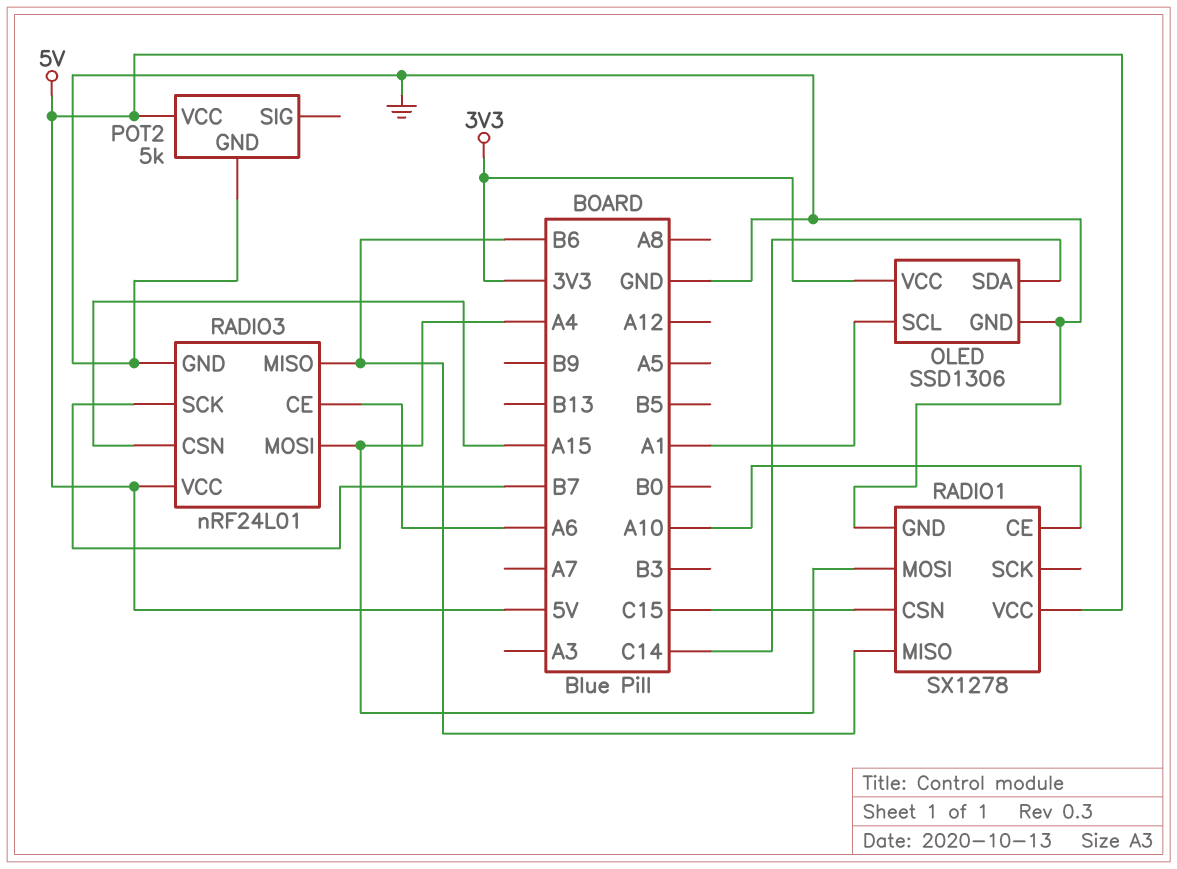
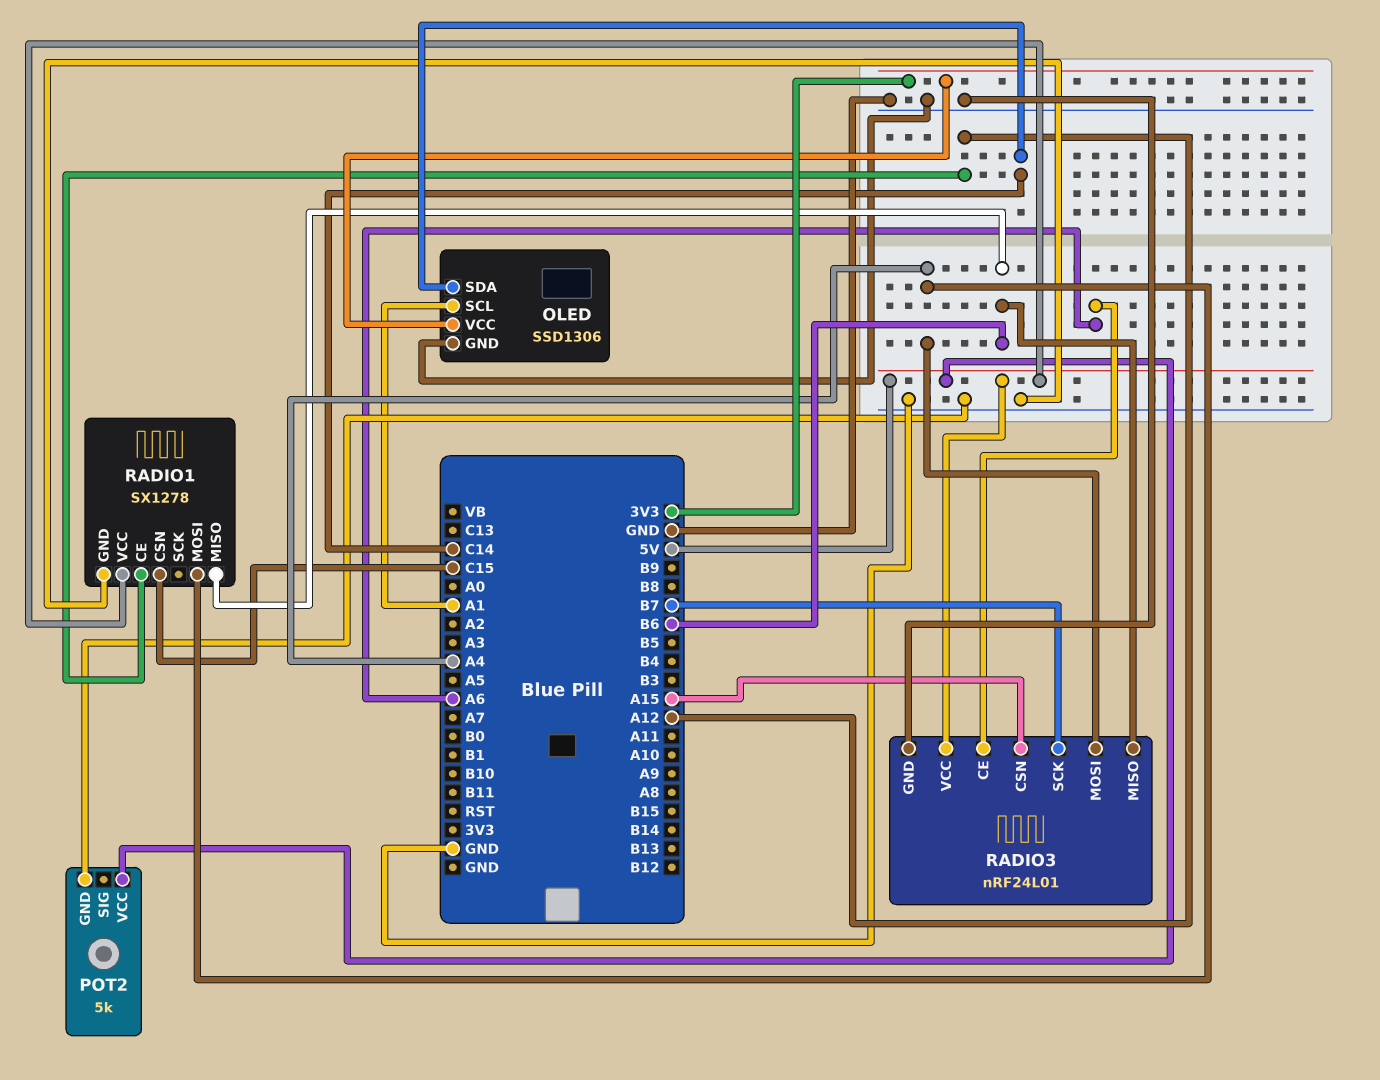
RADIO1 pin CE: A10 -> A12

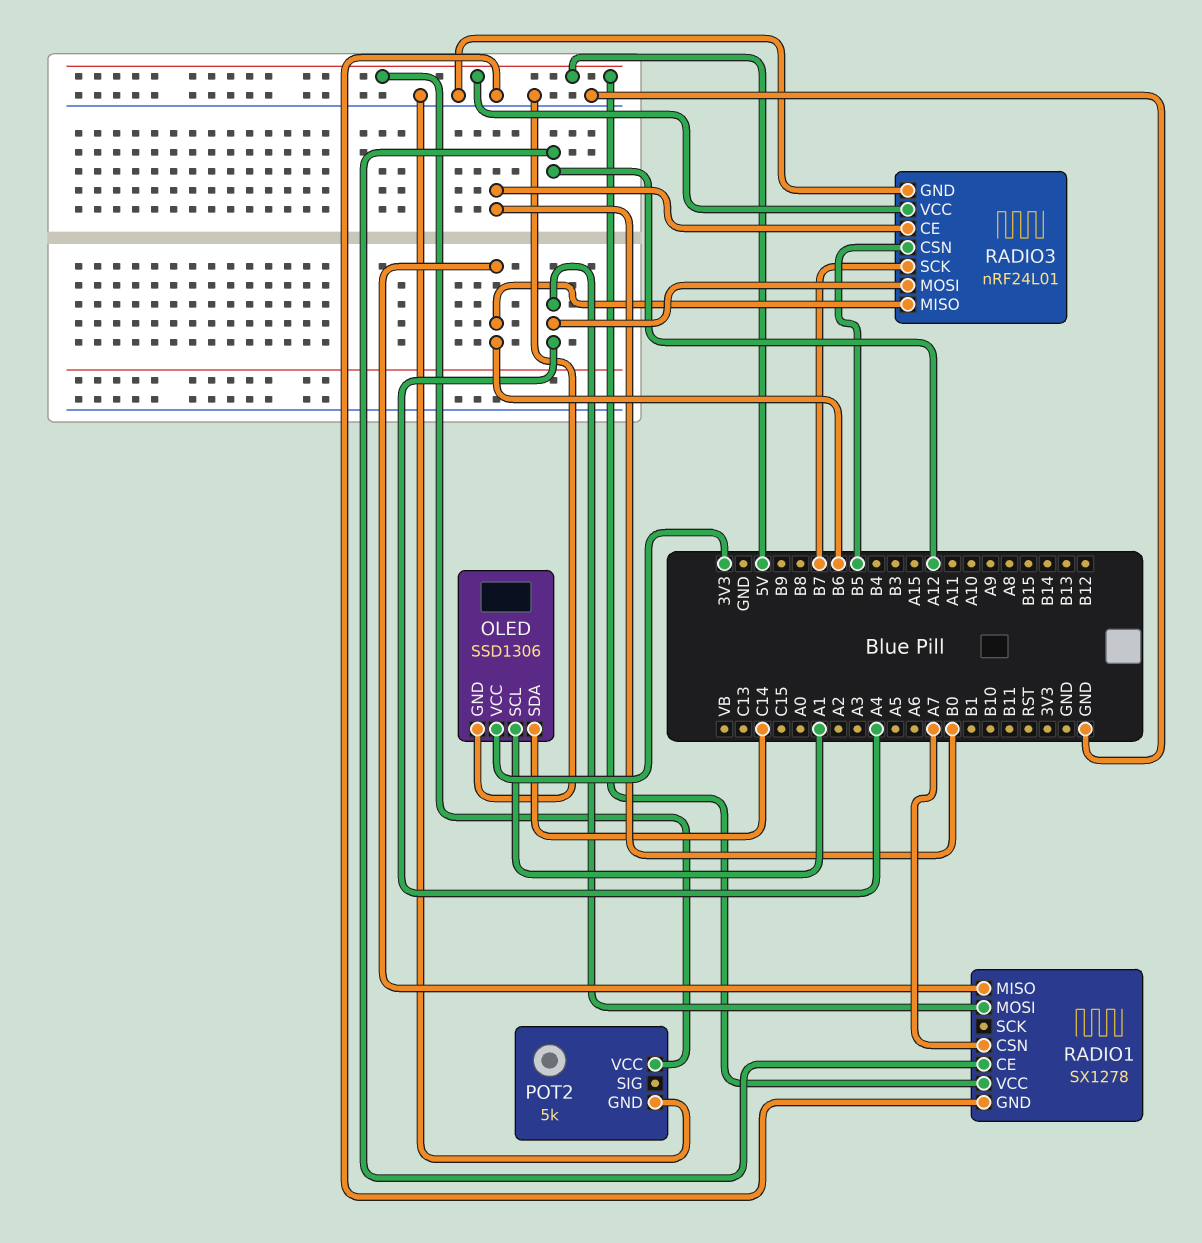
RADIO1 pin CSN: C15 -> A7
RADIO3 pin CE: A6 -> B0
RADIO3 pin CSN: A15 -> B5

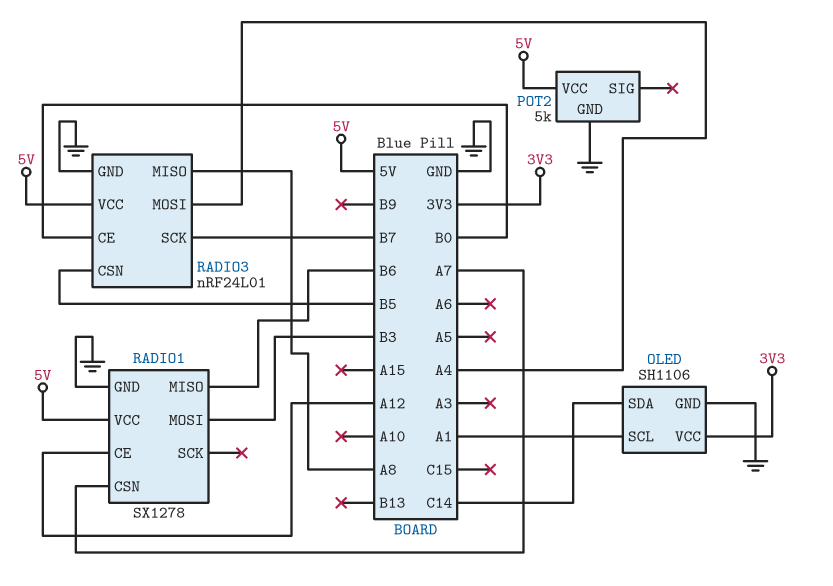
OLED: SSD1306 -> SH1106
RADIO1 pin MOSI: A4 -> B3
RADIO3 pin MISO: B6 -> A8

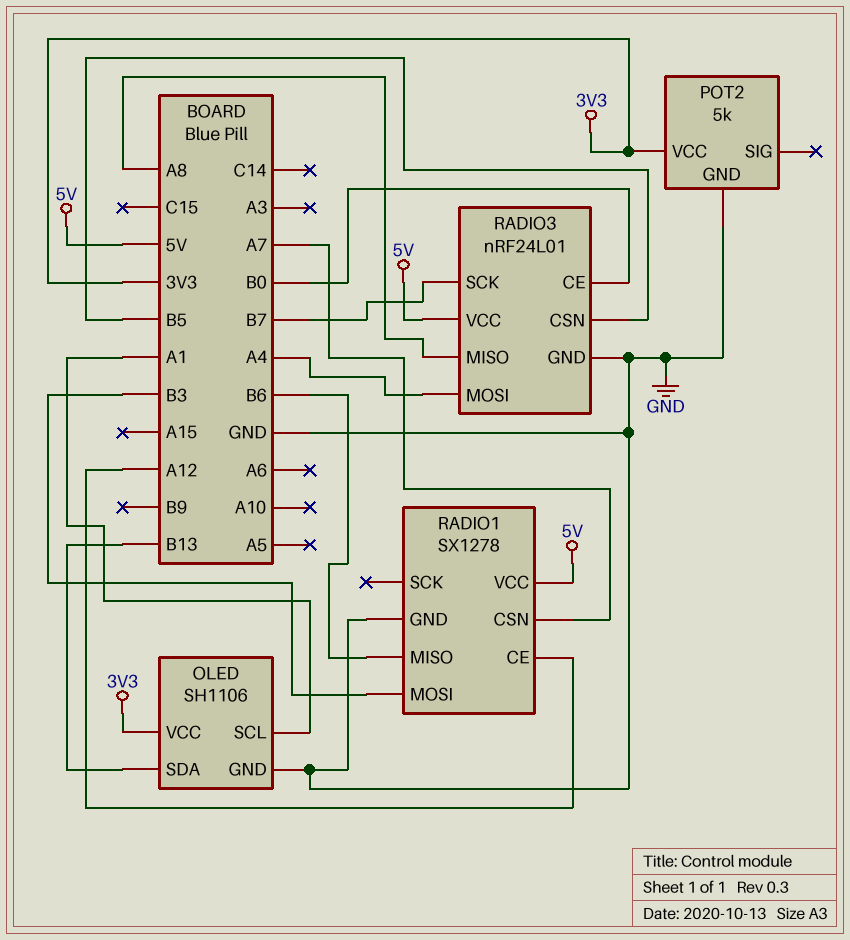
OLED pin SDA: C14 -> B13
POT2 pin VCC: 5V -> 3V3

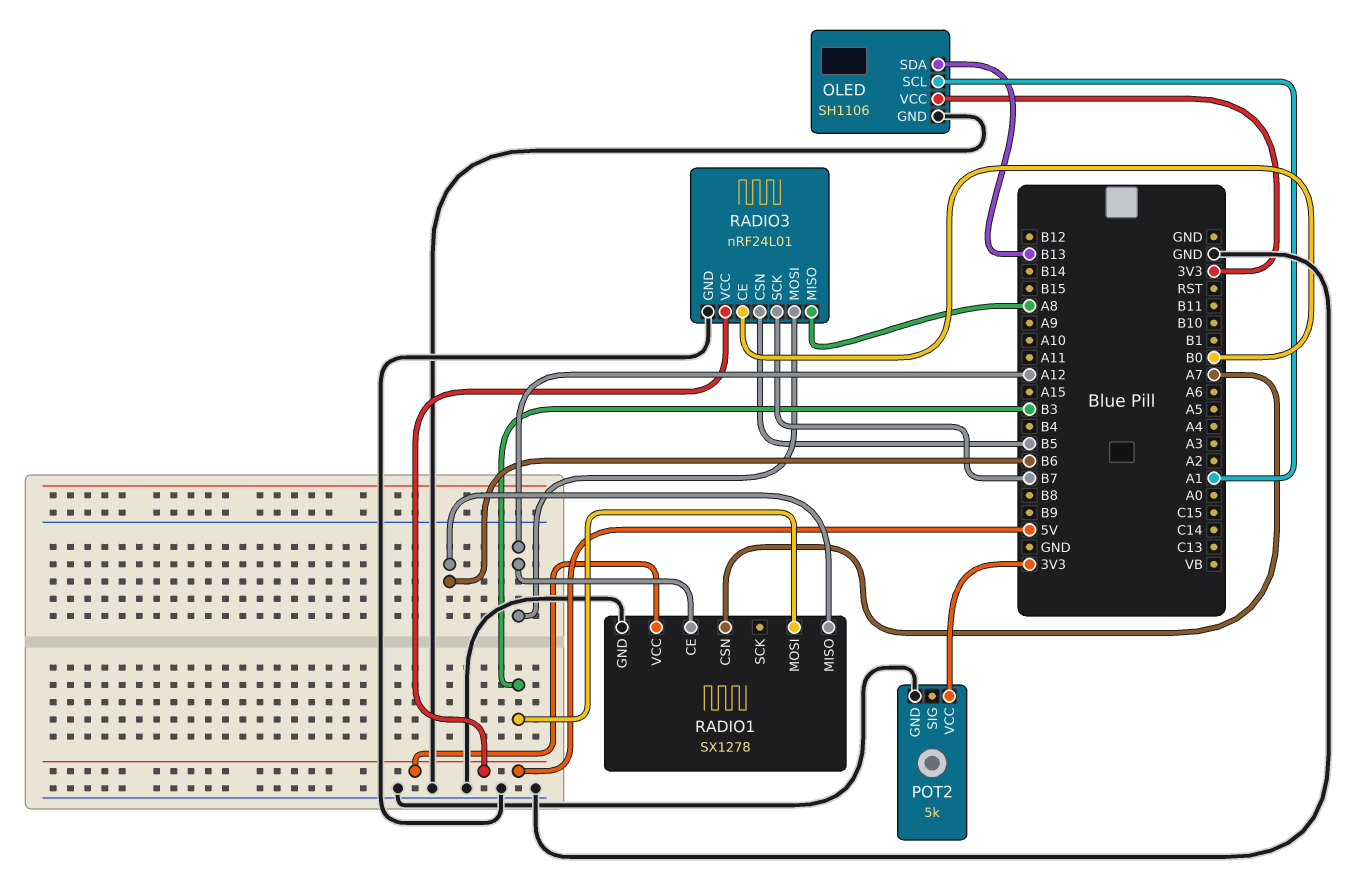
RADIO3 pin MOSI: A4 -> A12

